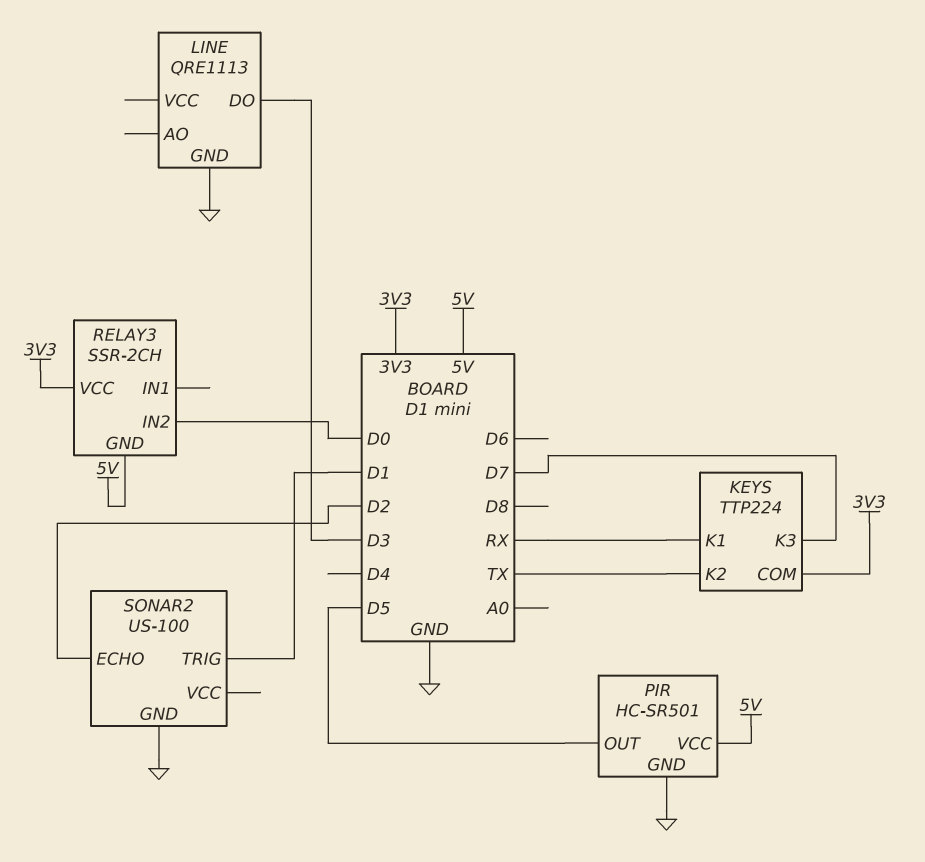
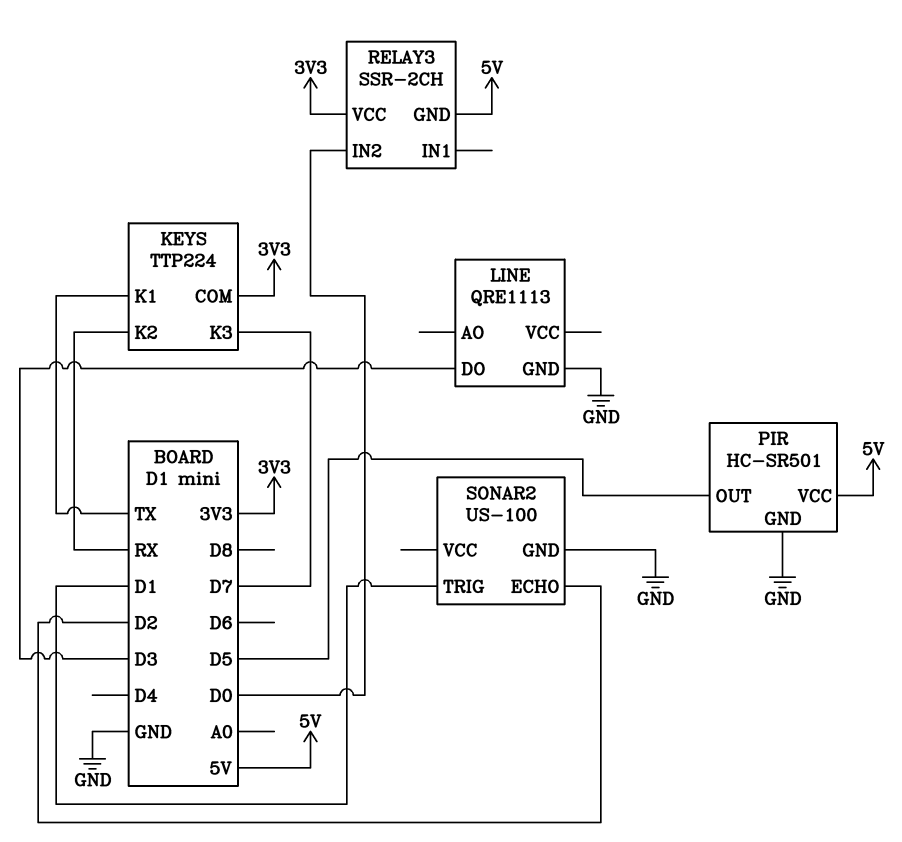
KEYS pin K1: RX -> TX
KEYS pin K2: TX -> RX

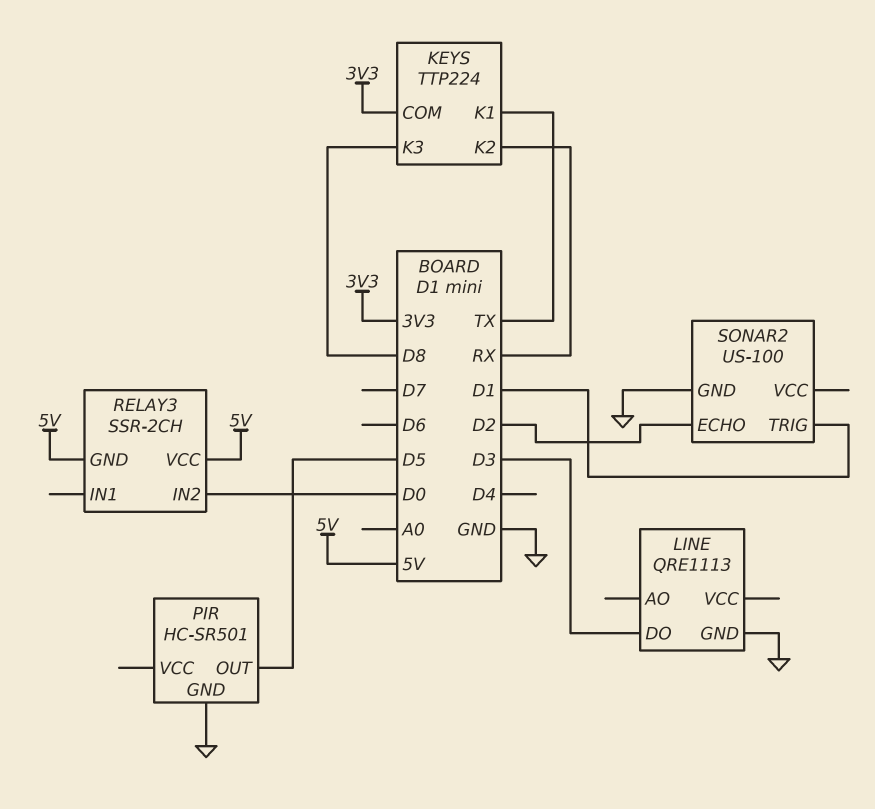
KEYS pin K3: D7 -> D8
PIR pin VCC: 5V -> none
RELAY3 pin VCC: 3V3 -> 5V

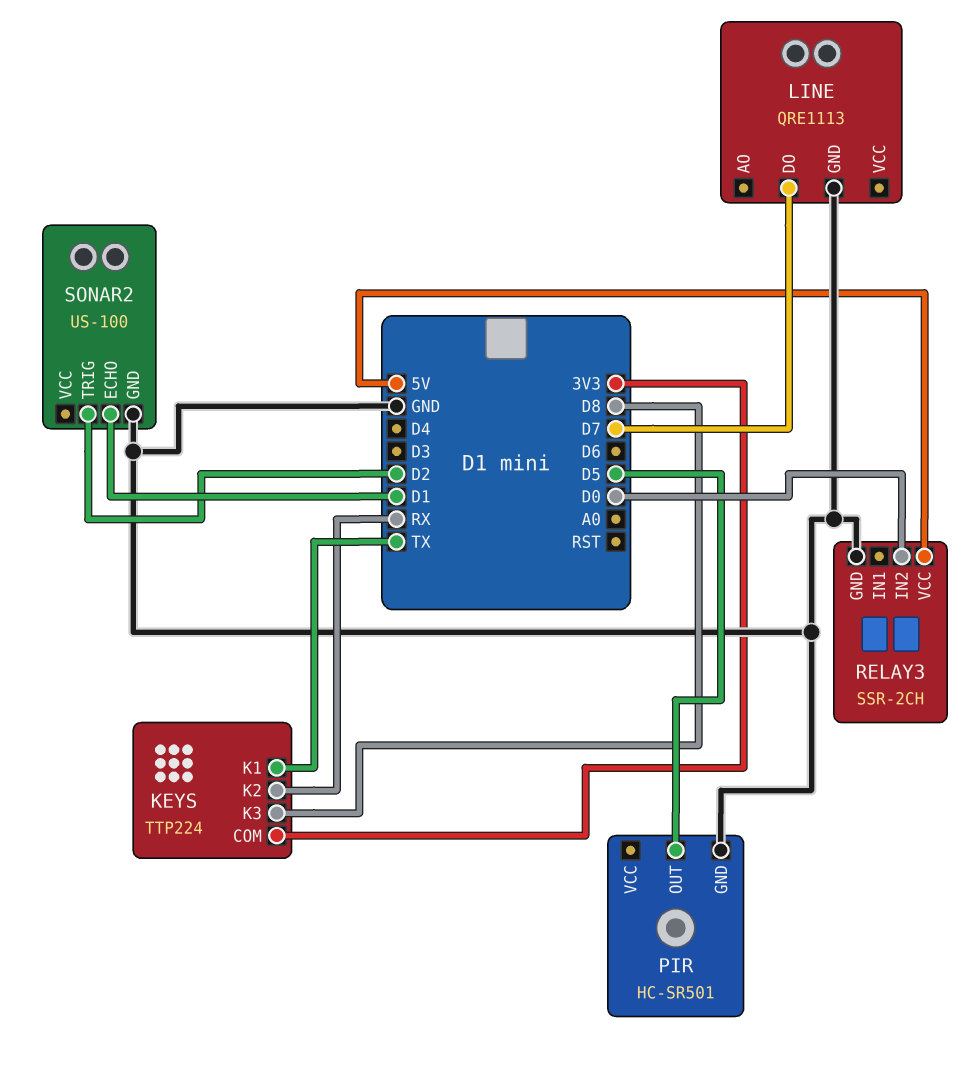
LINE pin DO: D3 -> D7
RELAY3 pin GND: 5V -> GND
SONAR2 pin ECHO: D2 -> D1
SONAR2 pin TRIG: D1 -> D2

